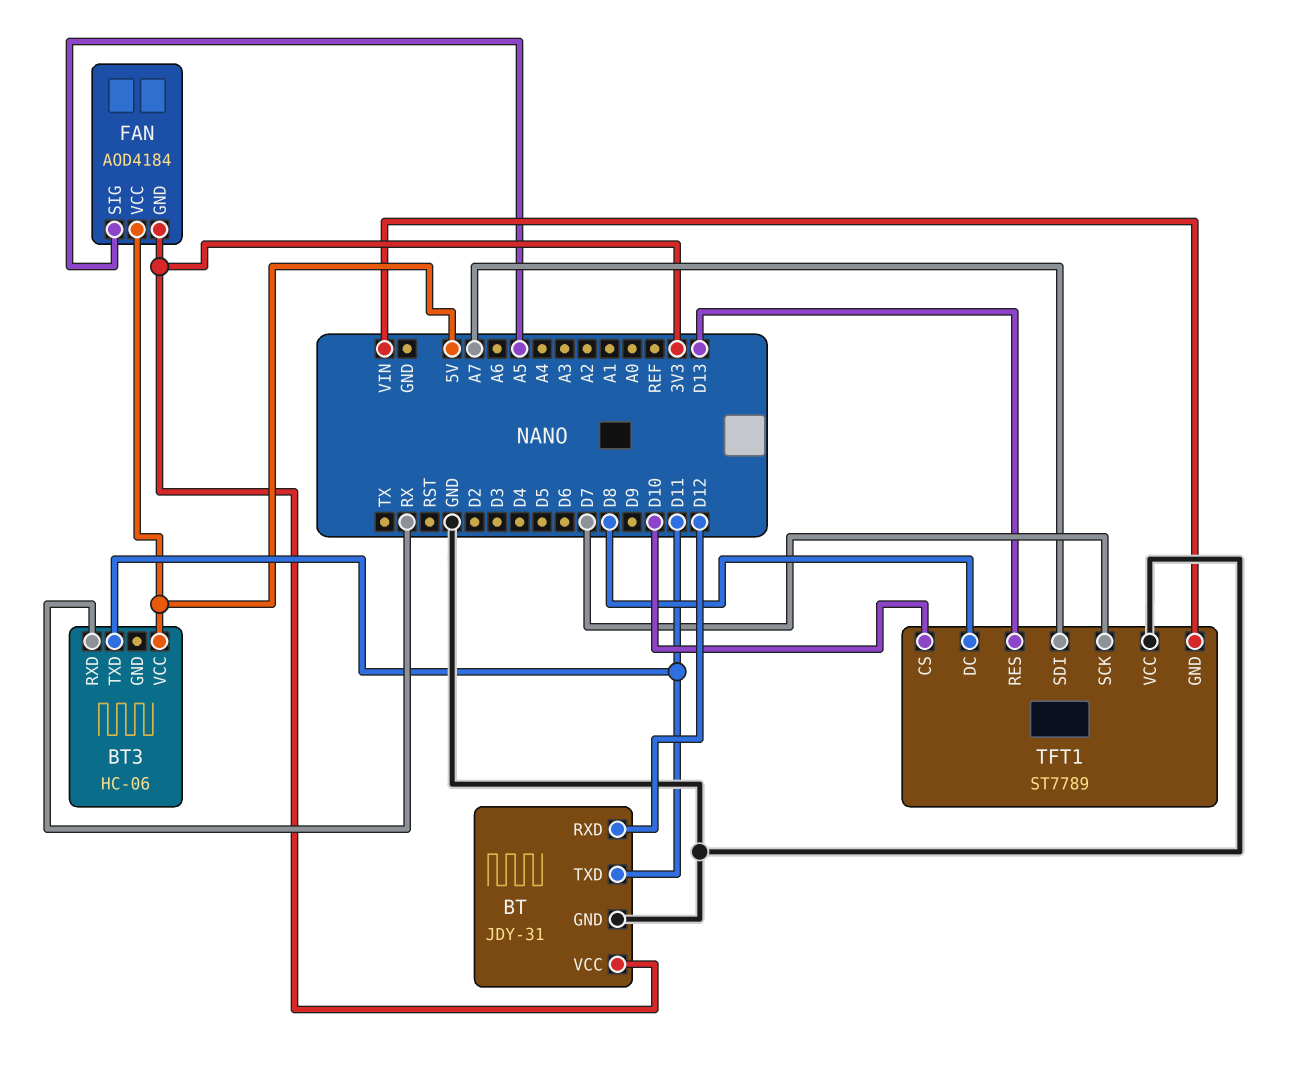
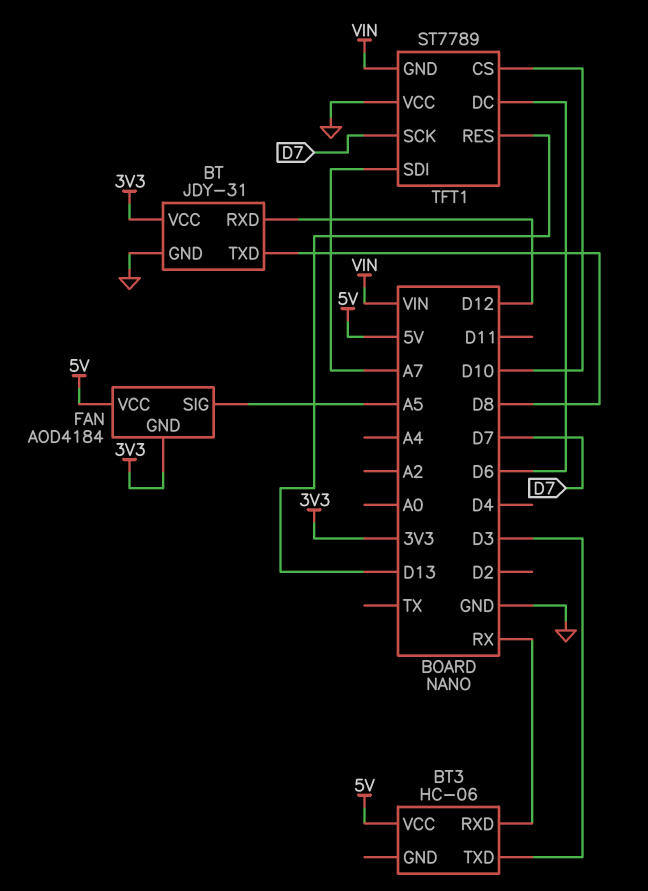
BT pin TXD: D11 -> D8
BT3 pin TXD: D11 -> D3
TFT1 pin DC: D8 -> D6

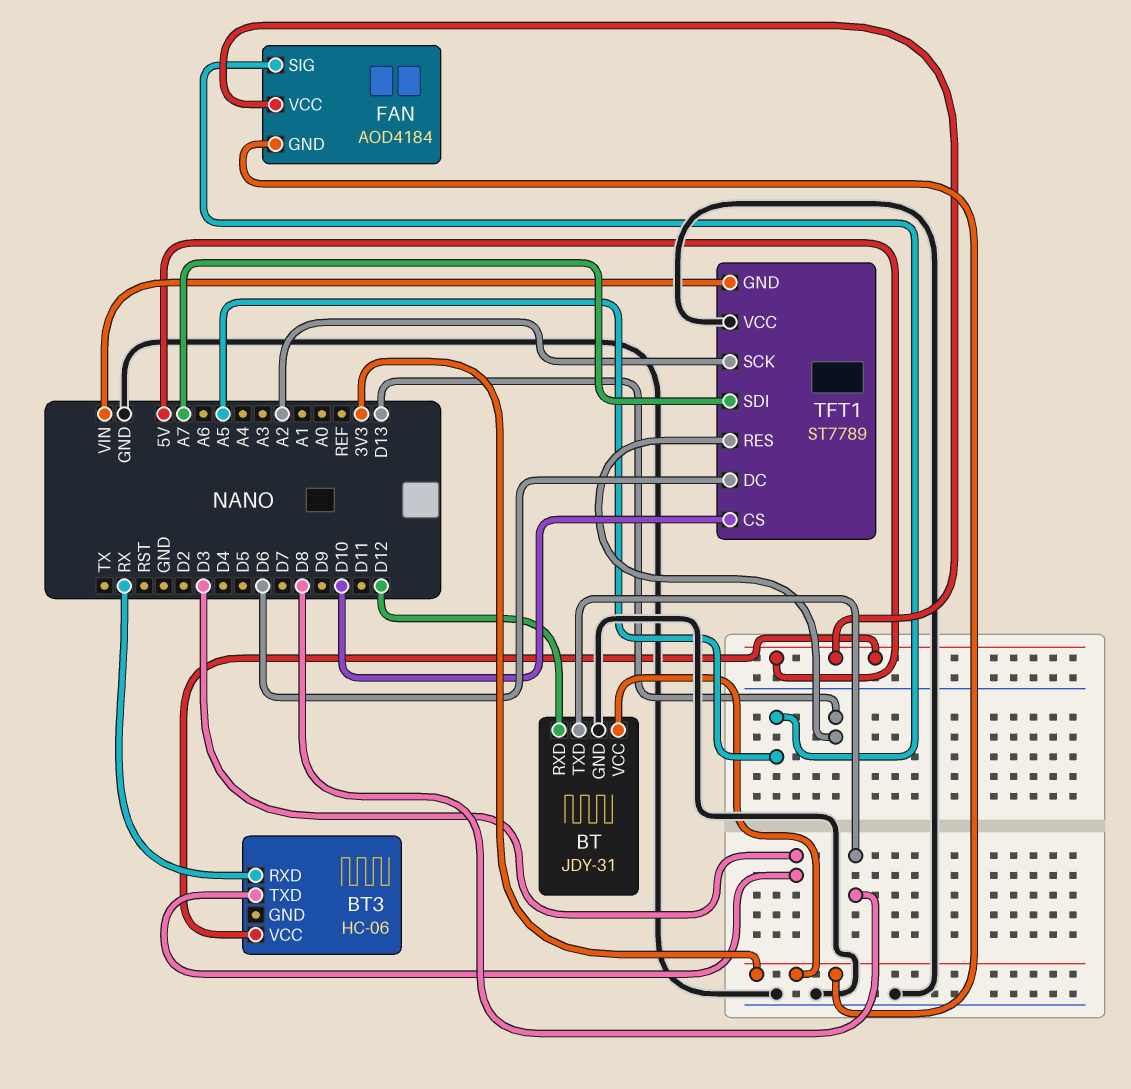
TFT1 pin SCK: D7 -> A2

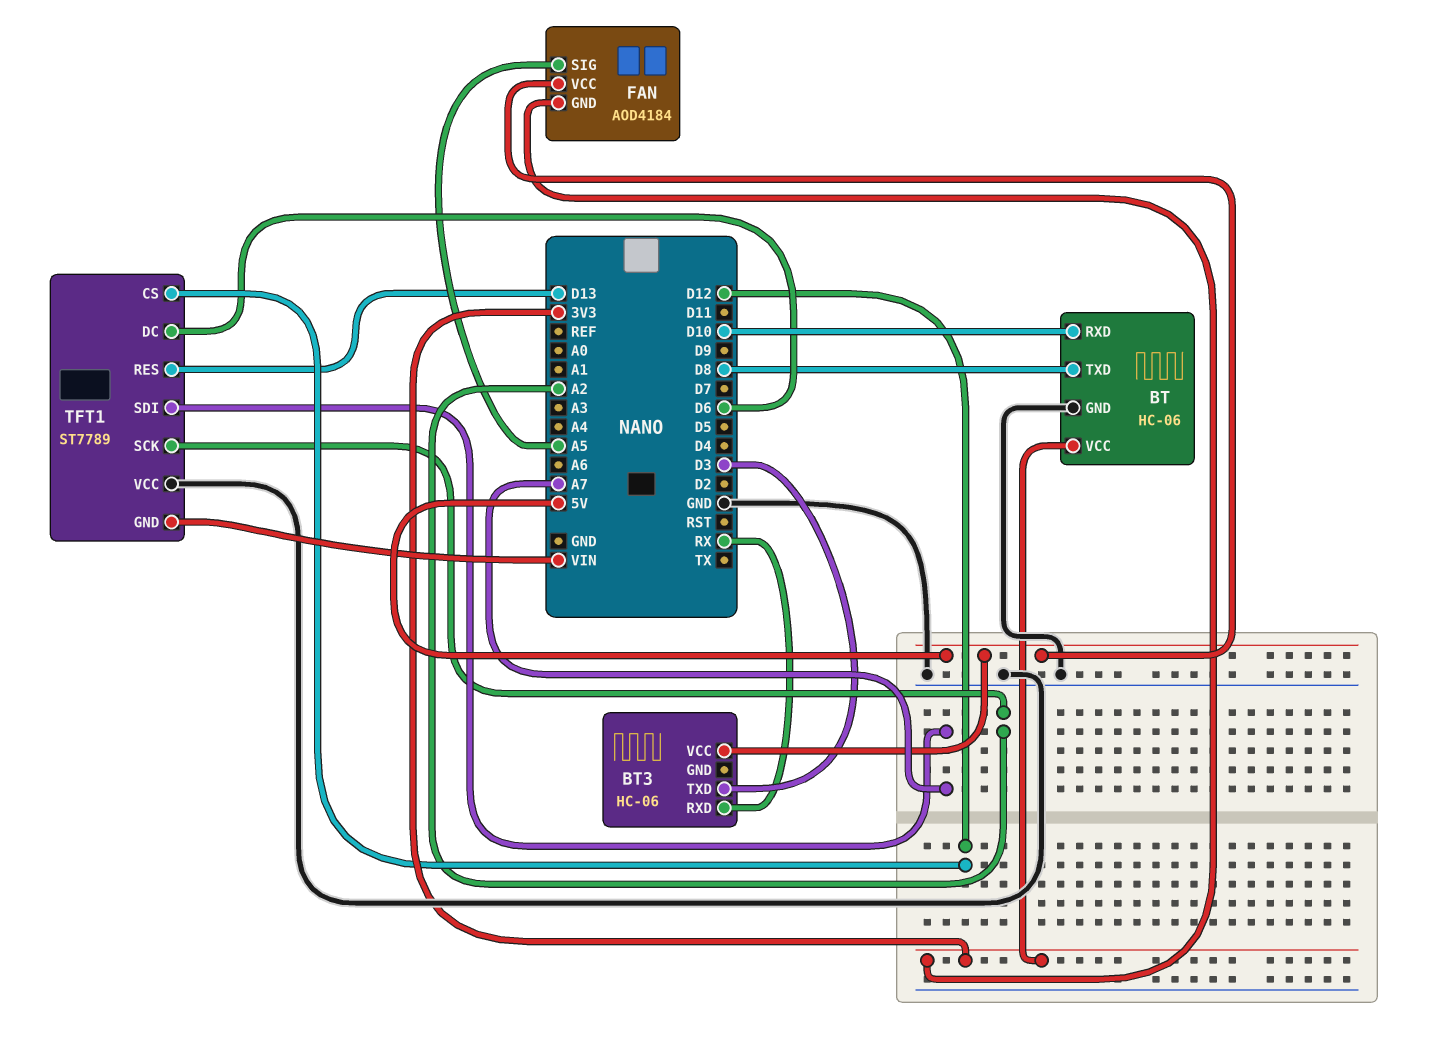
BT: JDY-31 -> HC-06
BT pin RXD: D12 -> D10
TFT1 pin CS: D10 -> D12

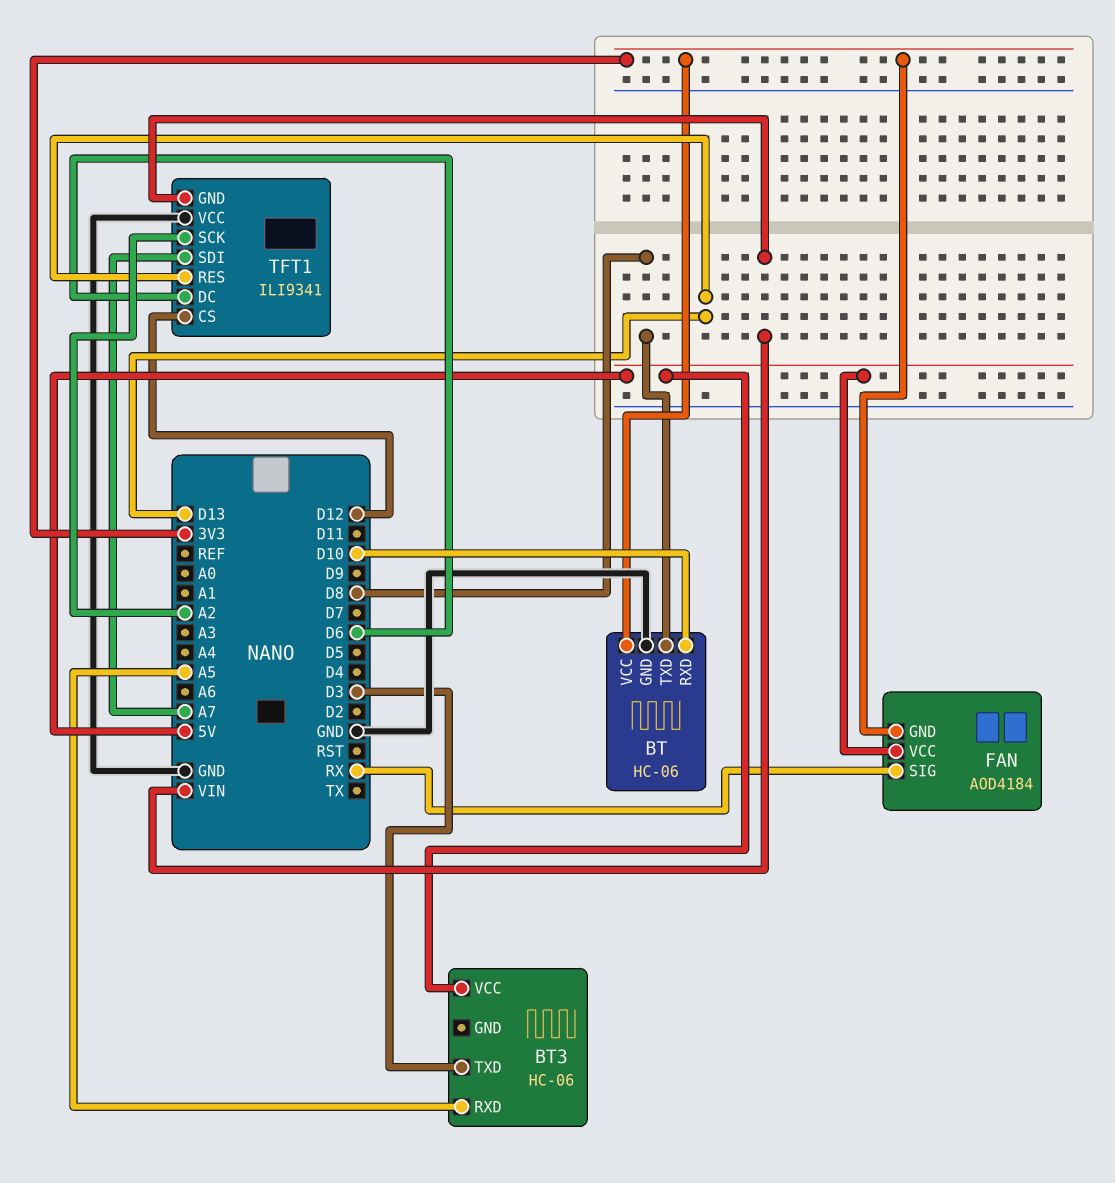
BT3 pin RXD: RX -> A5
FAN pin SIG: A5 -> RX
TFT1: ST7789 -> ILI9341

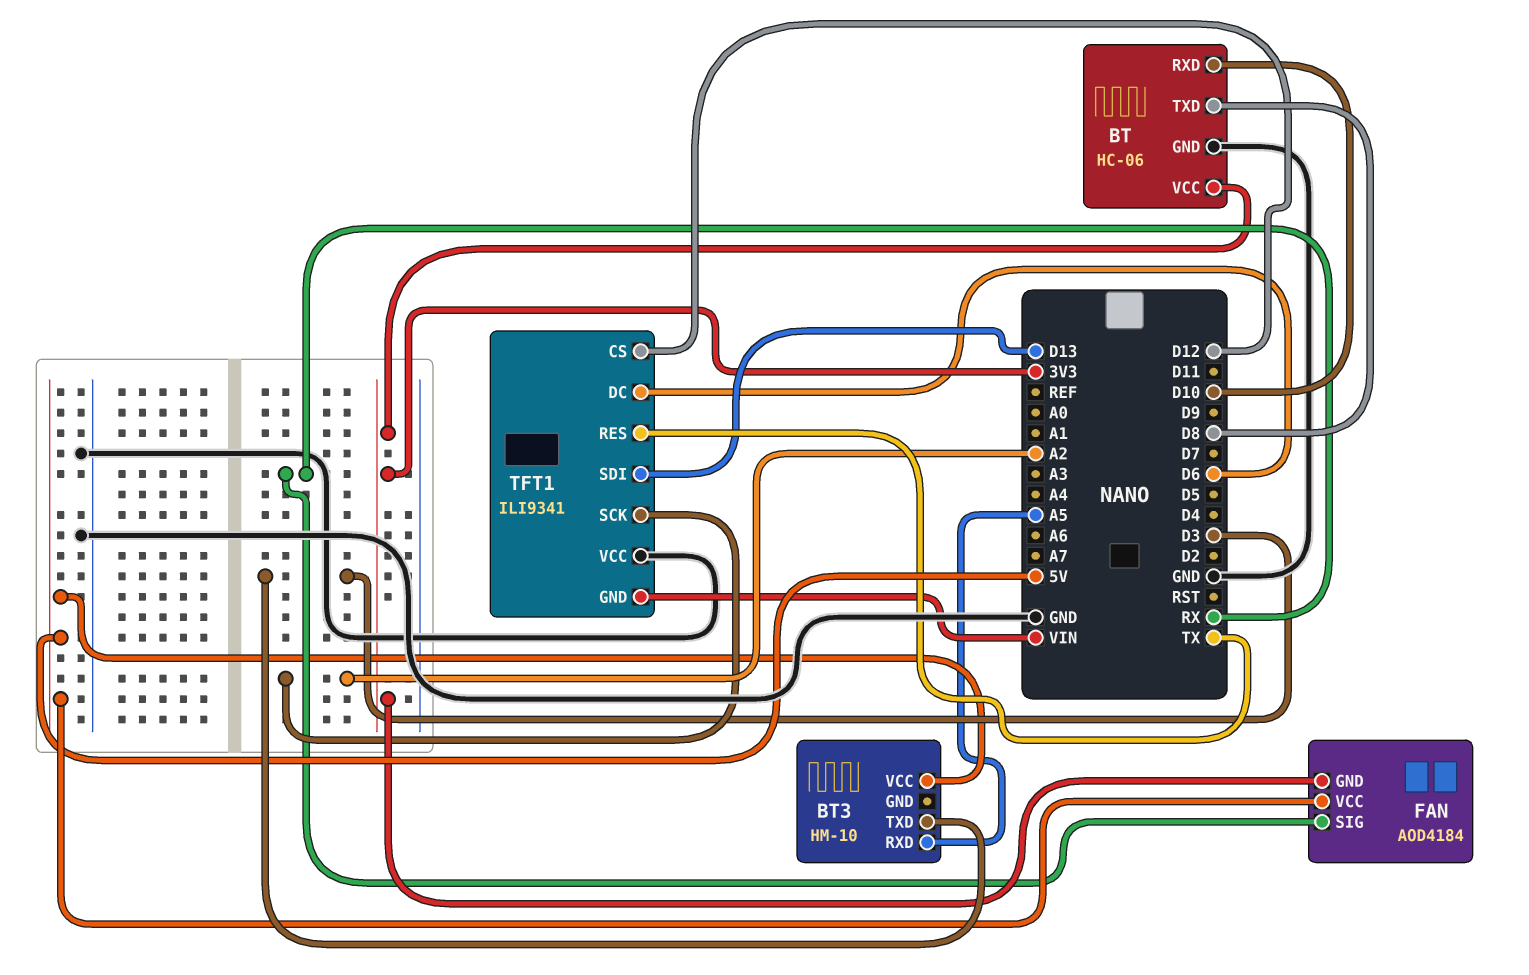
BT3: HC-06 -> HM-10
TFT1 pin RES: D13 -> TX
TFT1 pin SDI: A7 -> D13

